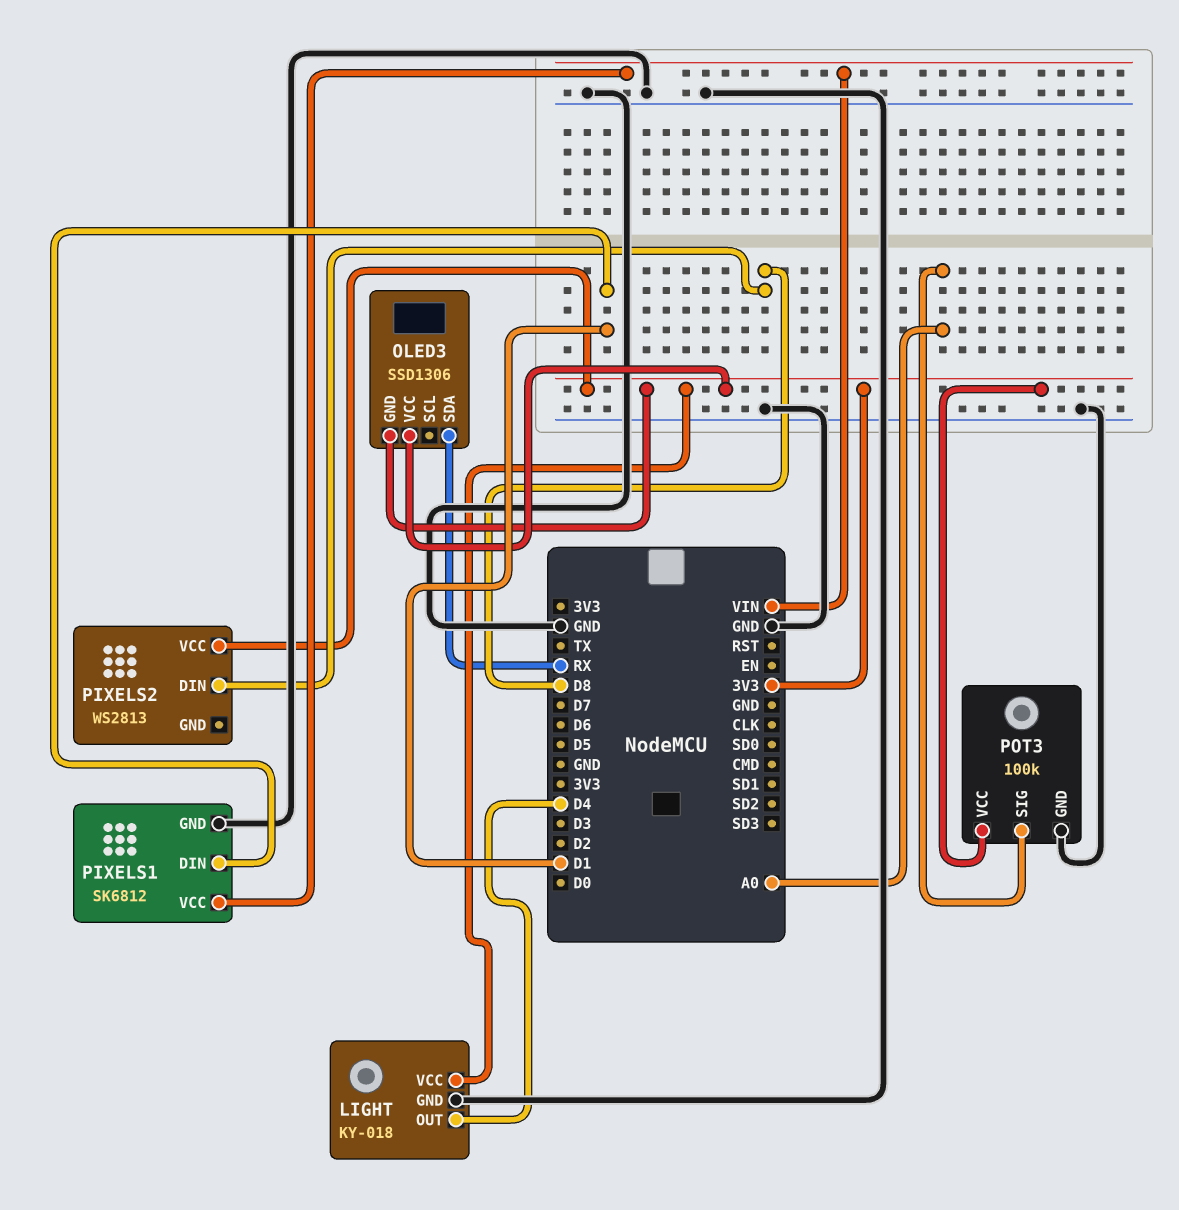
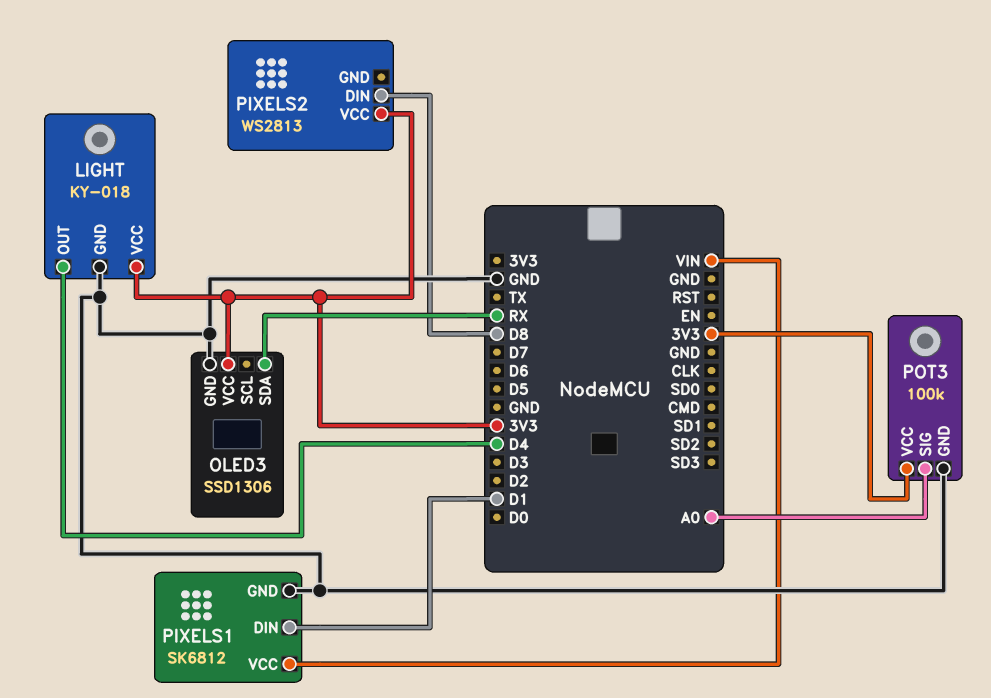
OLED3 pin GND: 3V3 -> GND

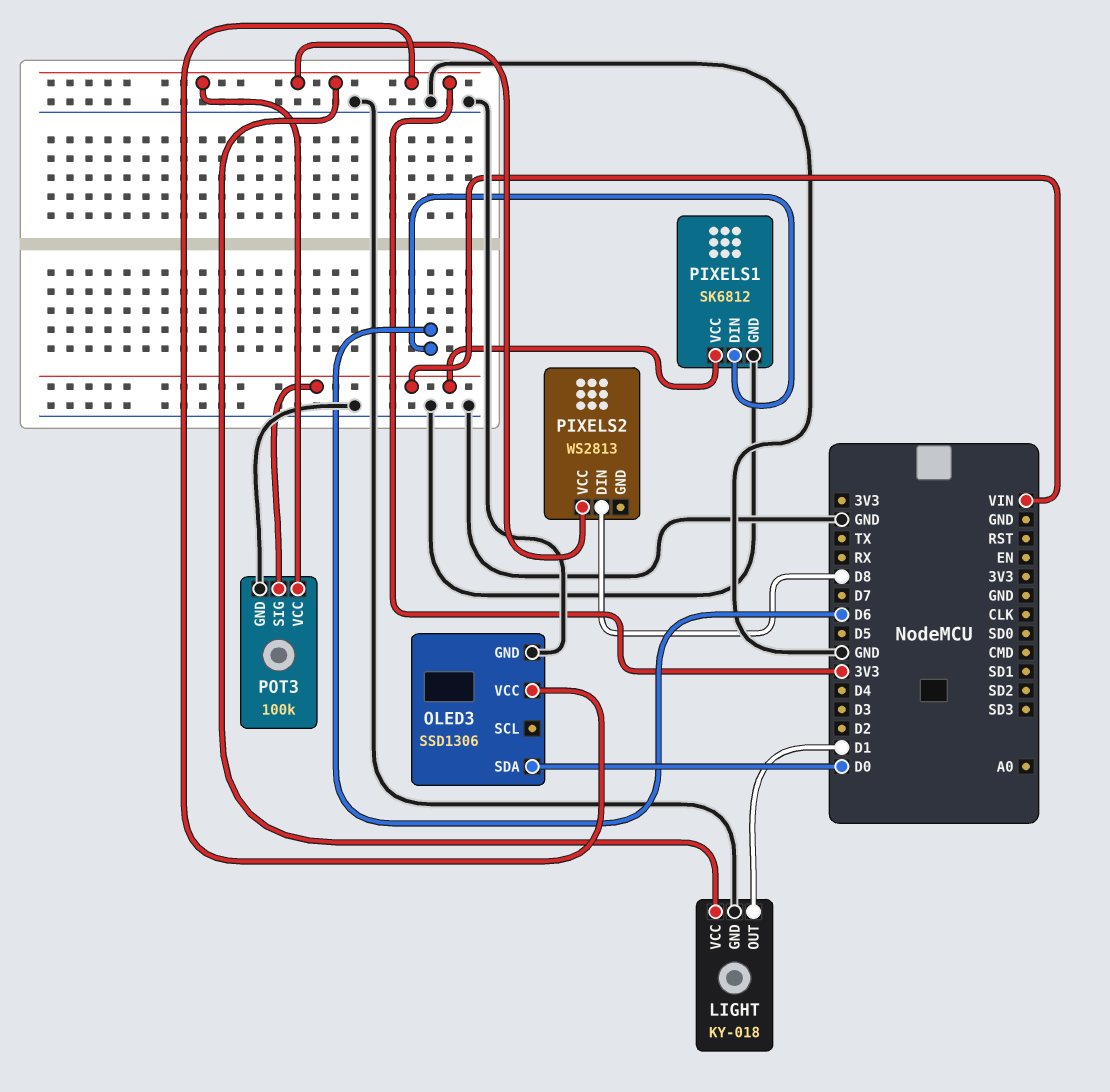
LIGHT pin OUT: D4 -> D1
OLED3 pin SDA: RX -> D0
PIXELS1 pin DIN: D1 -> D6
POT3 pin SIG: A0 -> VIN

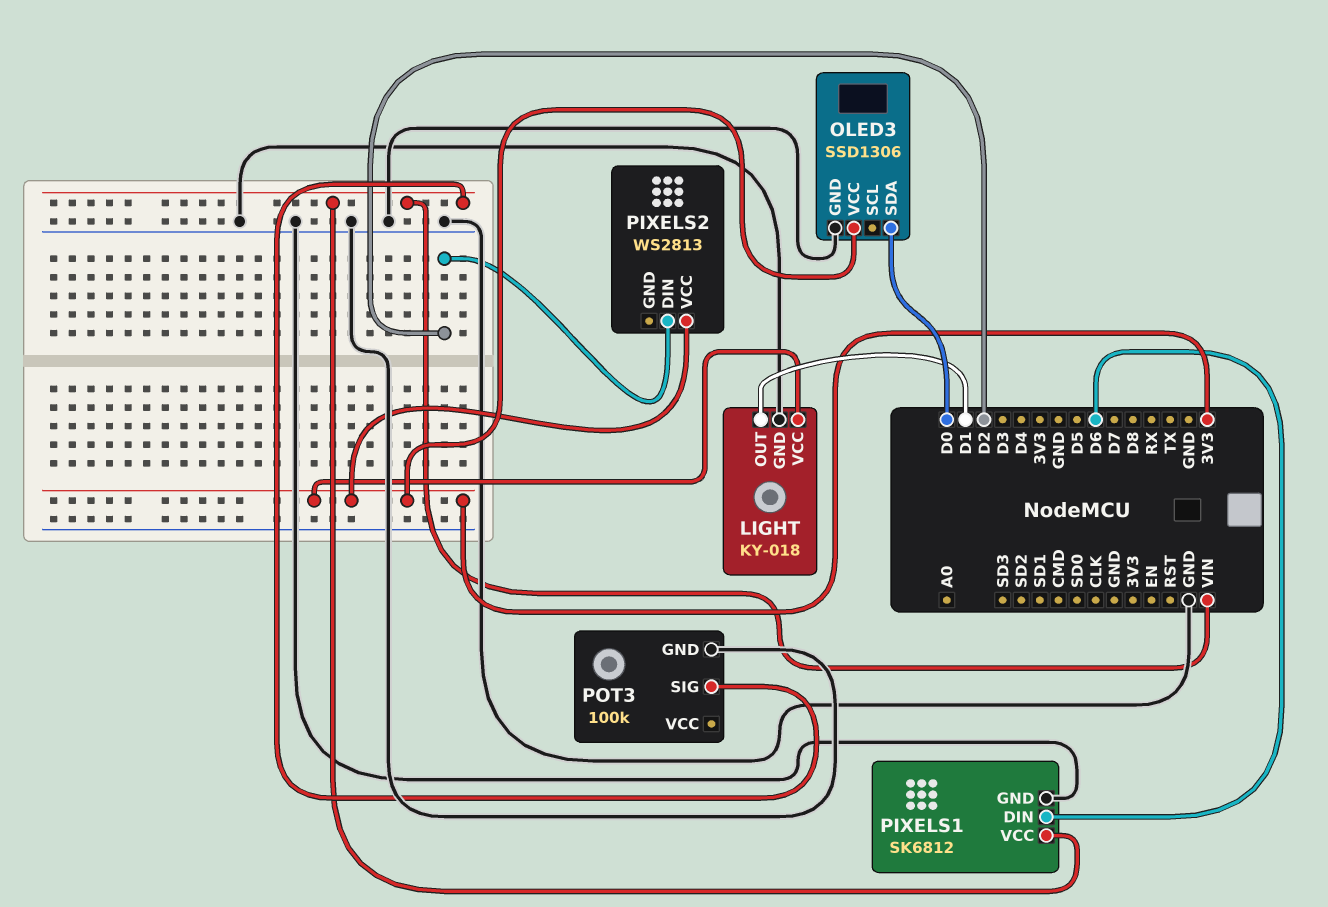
PIXELS2 pin DIN: D8 -> D2
POT3 pin VCC: 3V3 -> none

